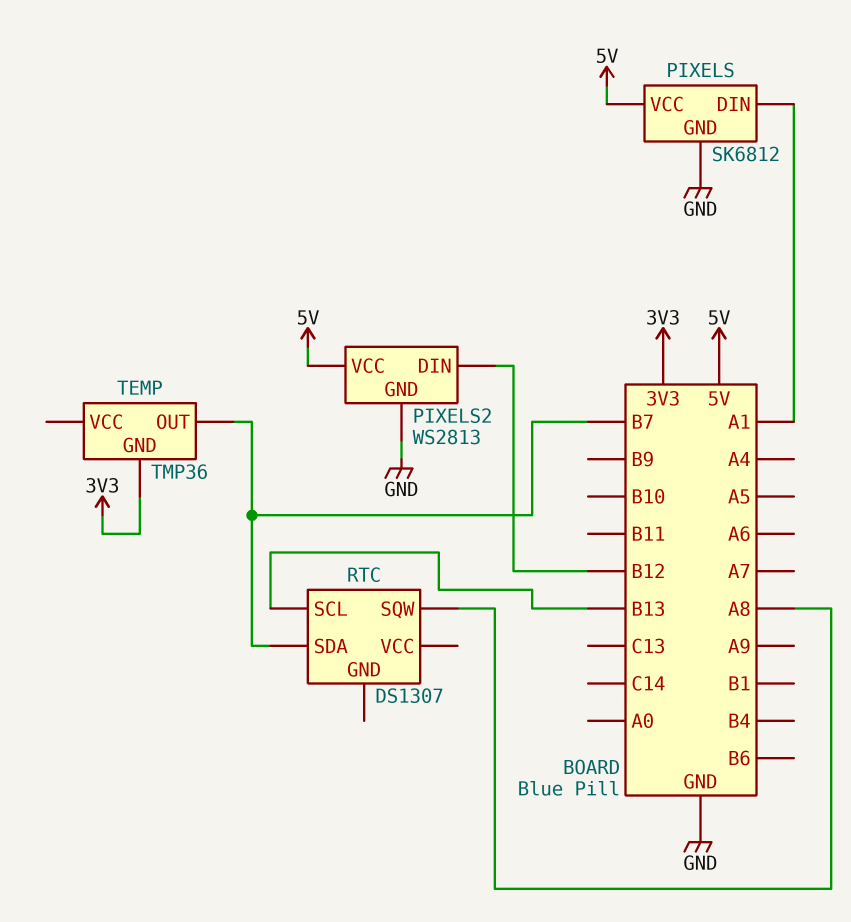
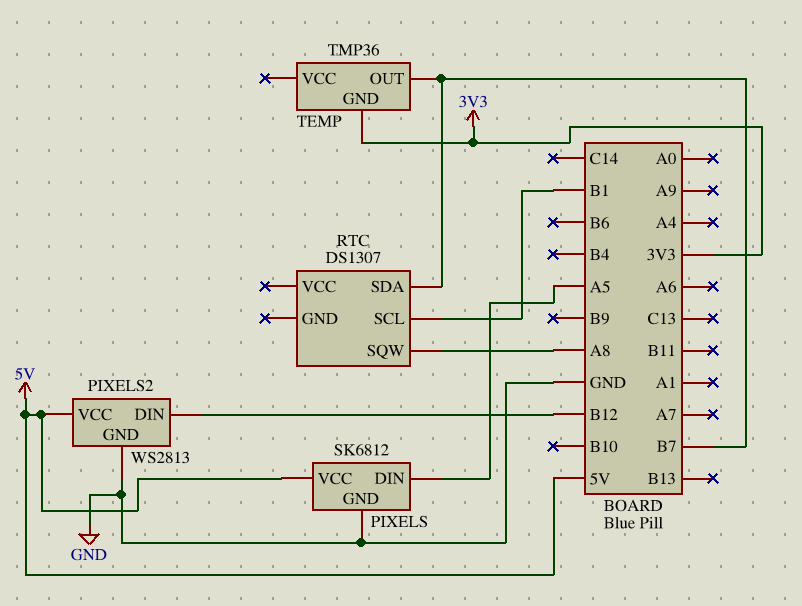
PIXELS pin DIN: A1 -> A5
RTC pin SCL: B13 -> B1

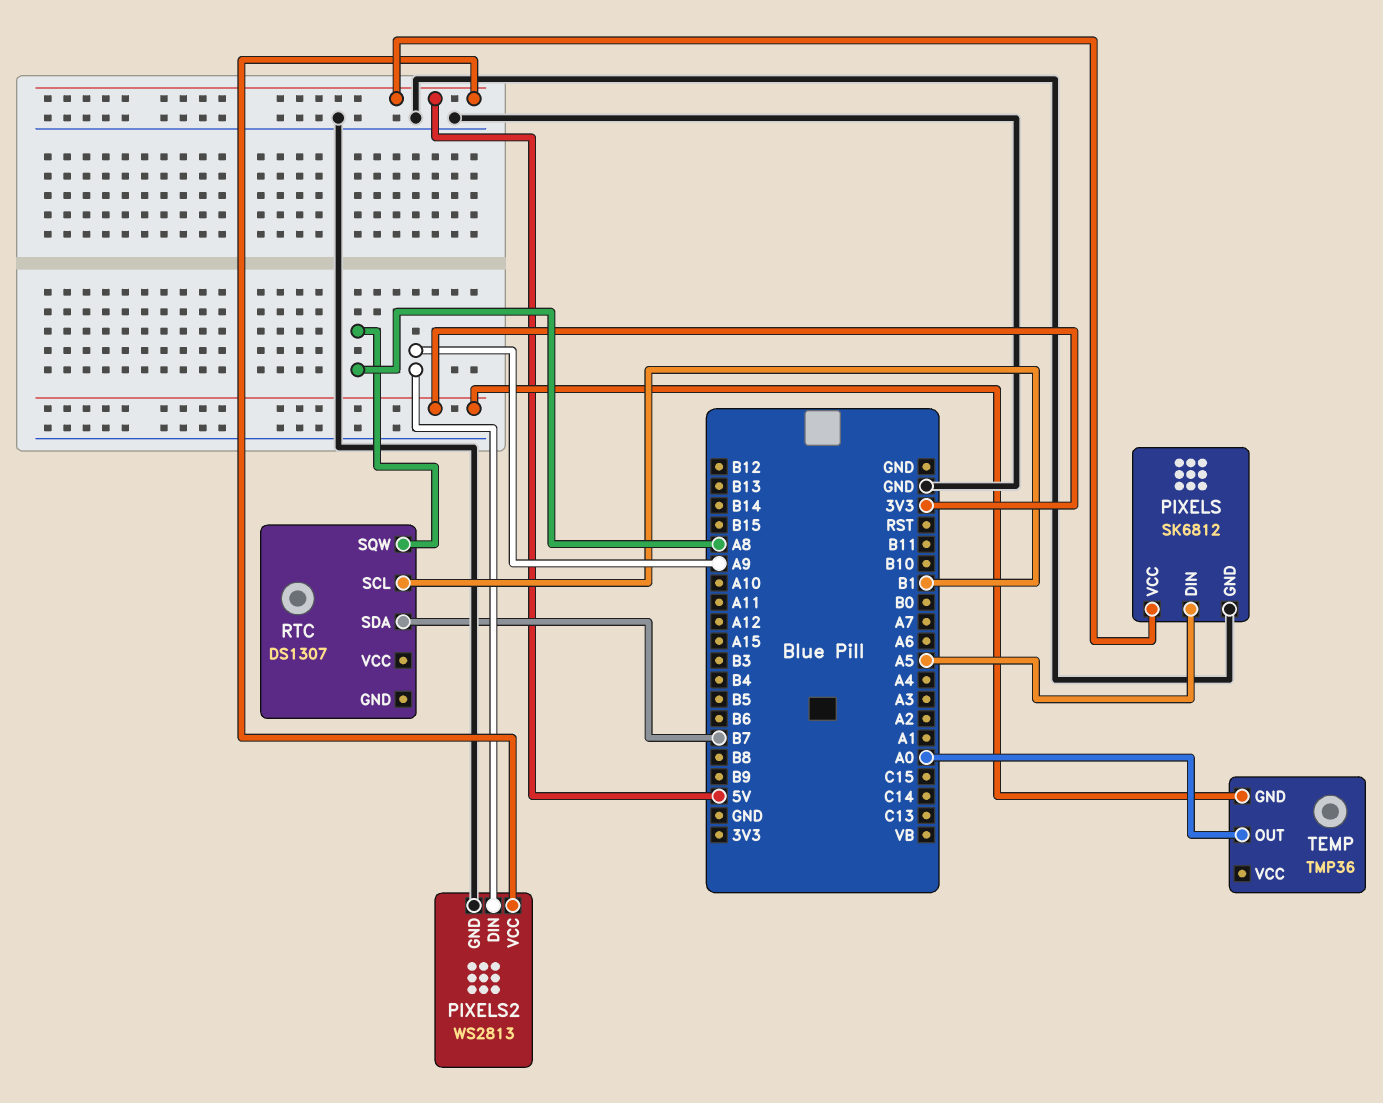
PIXELS2 pin DIN: B12 -> A9
TEMP pin OUT: B7 -> A0

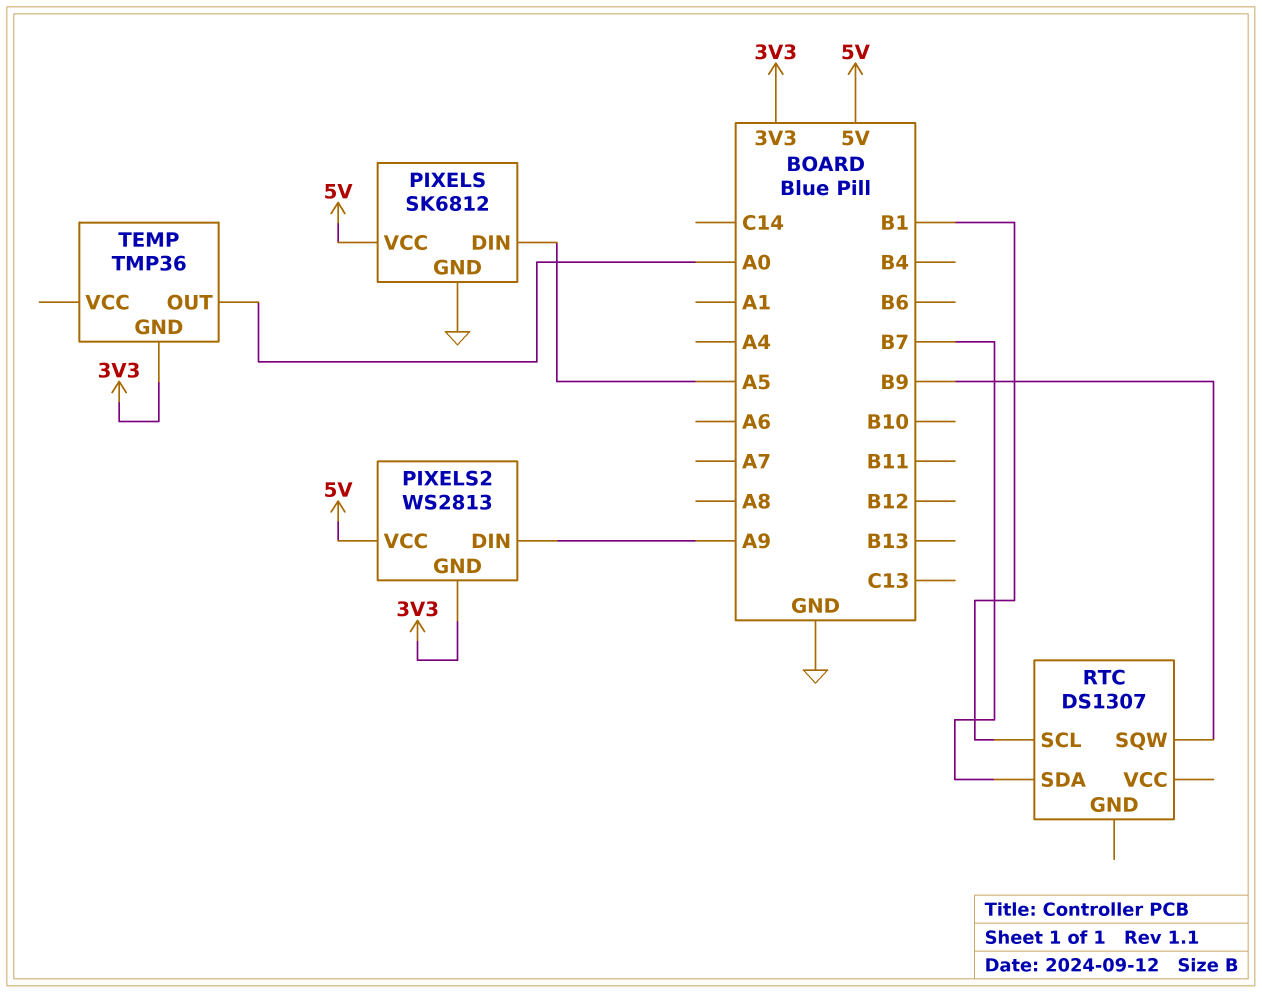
PIXELS2 pin GND: GND -> 3V3
RTC pin SQW: A8 -> B9

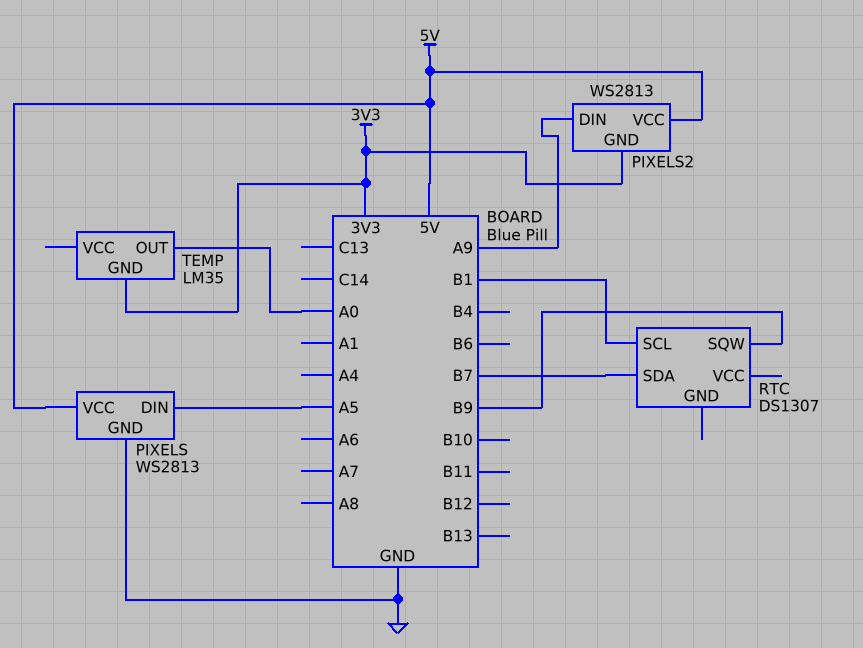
PIXELS: SK6812 -> WS2813
TEMP: TMP36 -> LM35

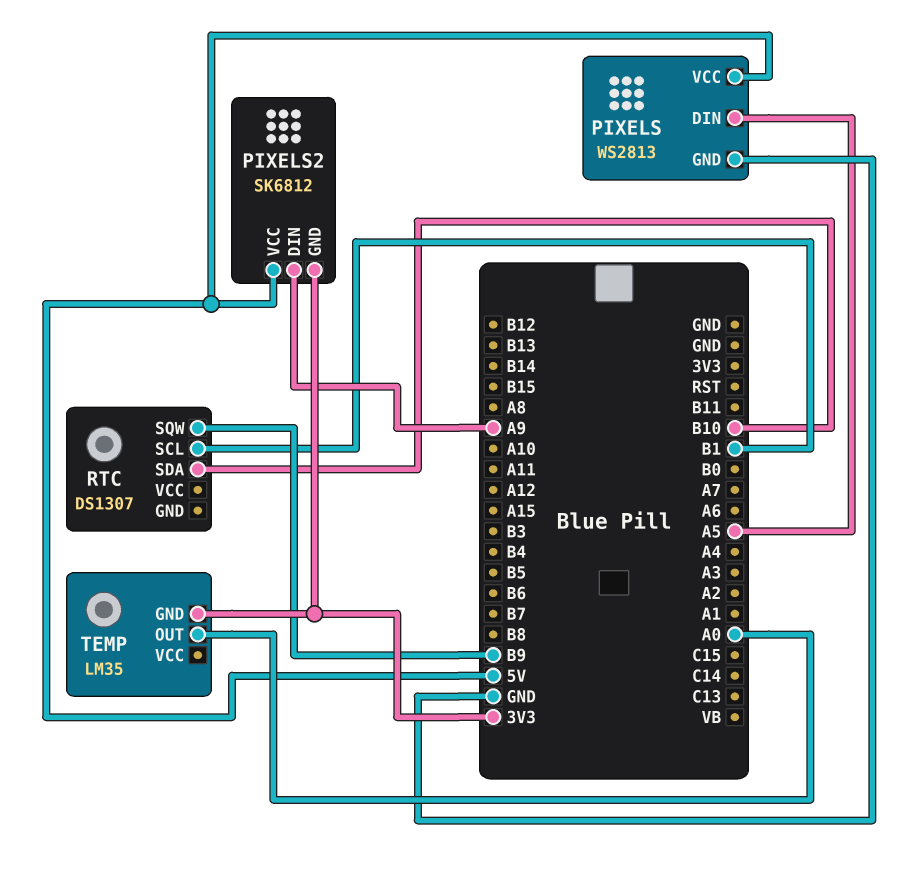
PIXELS2: WS2813 -> SK6812
RTC pin SDA: B7 -> B10

